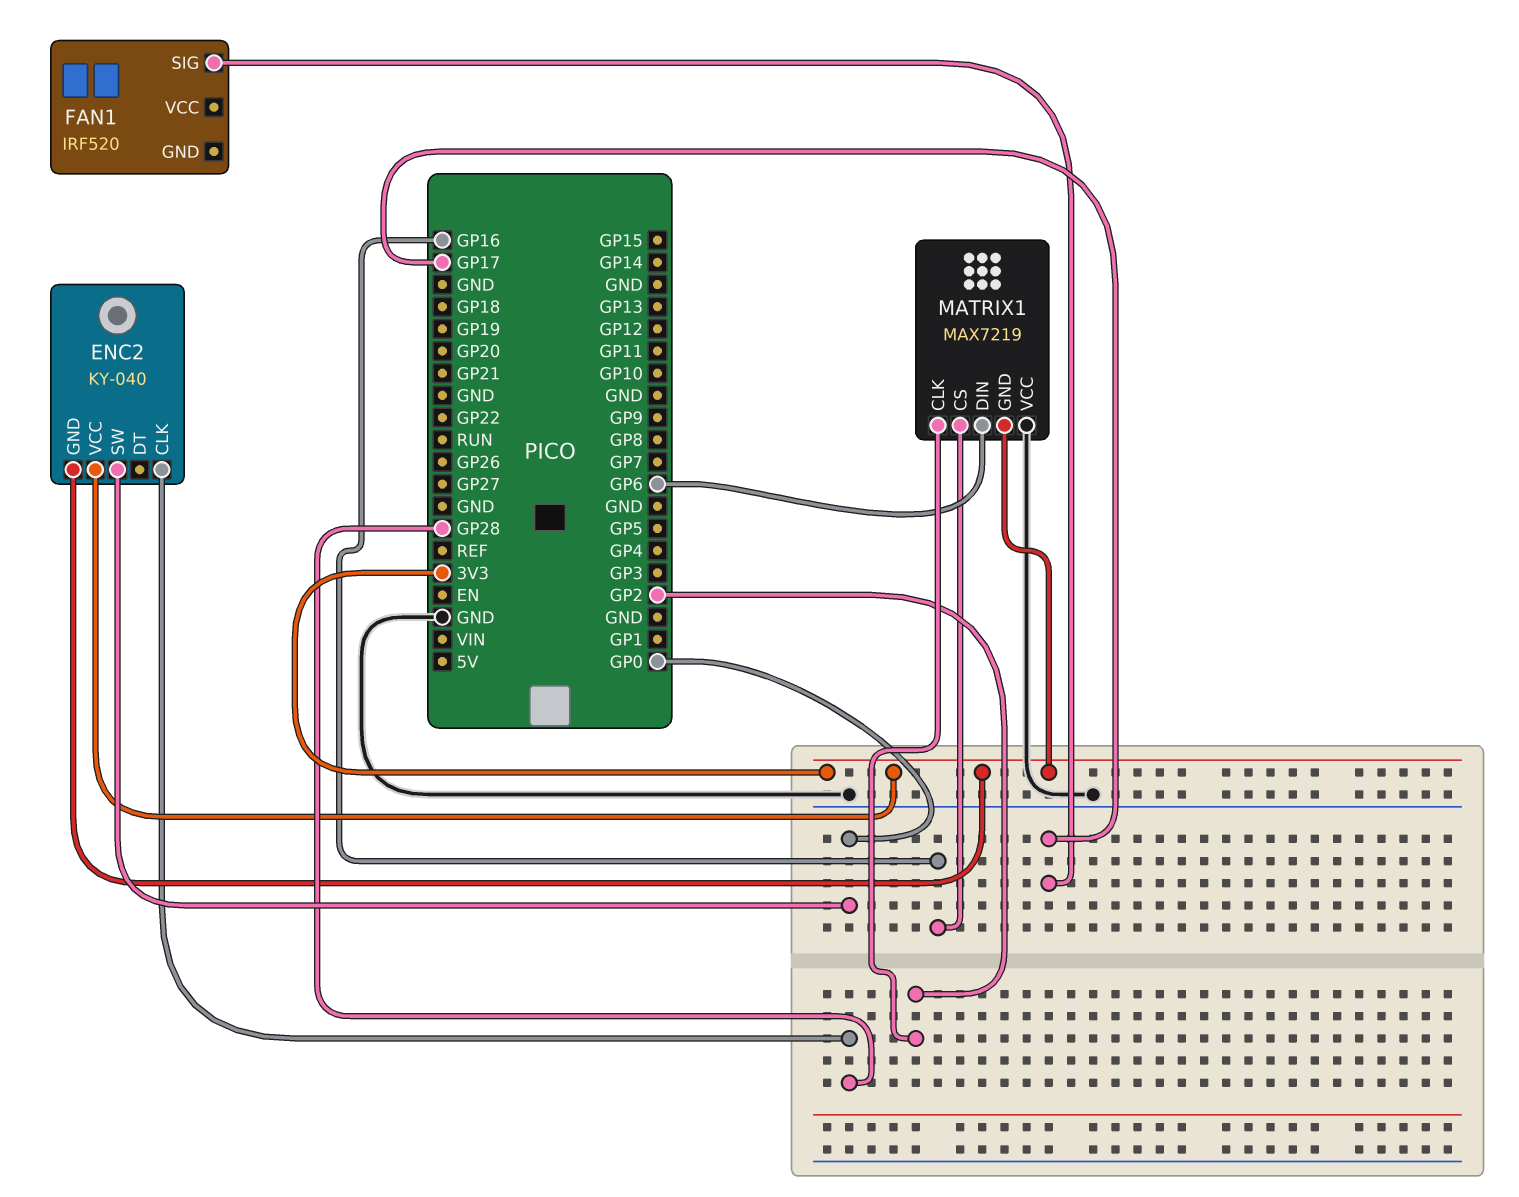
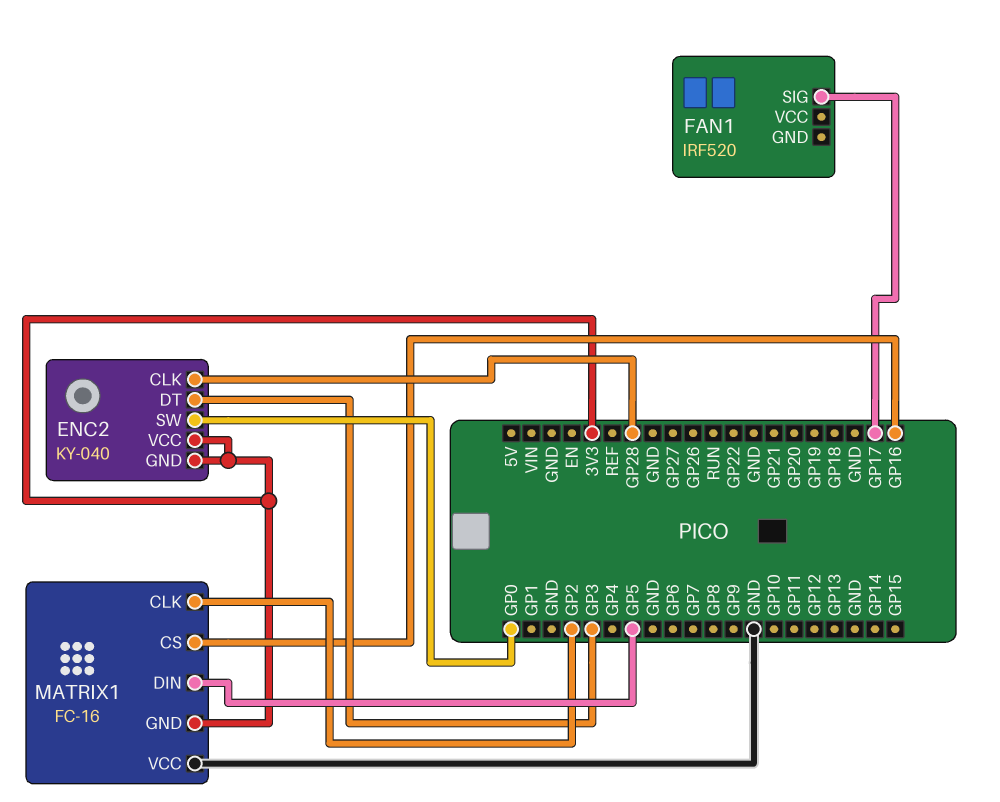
ENC2 pin DT: none -> GP3
MATRIX1: MAX7219 -> FC-16
MATRIX1 pin DIN: GP6 -> GP5

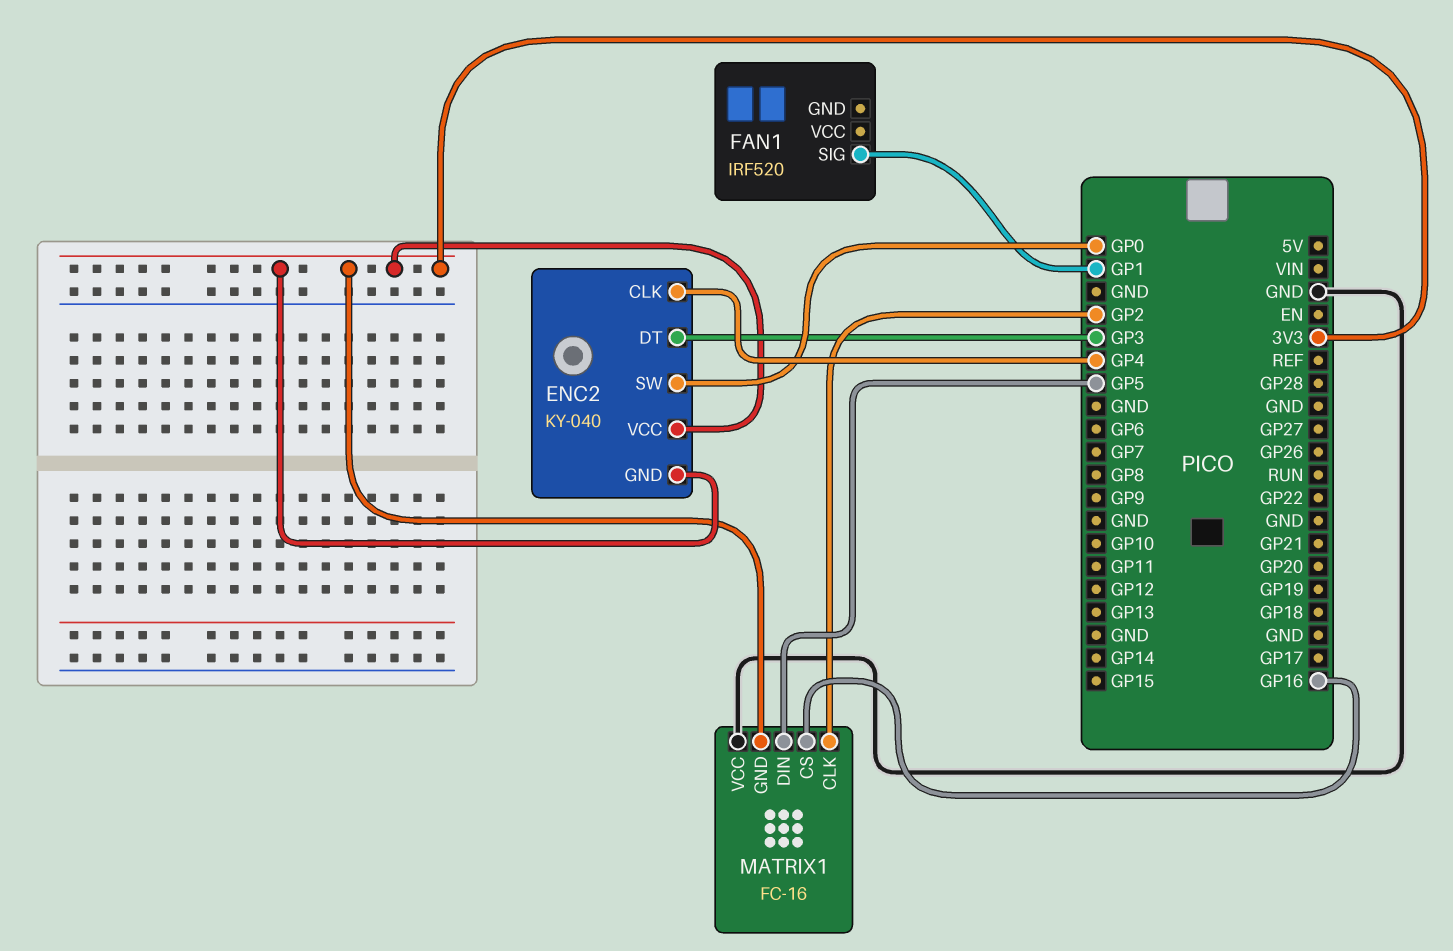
ENC2 pin CLK: GP28 -> GP4
FAN1 pin SIG: GP17 -> GP1

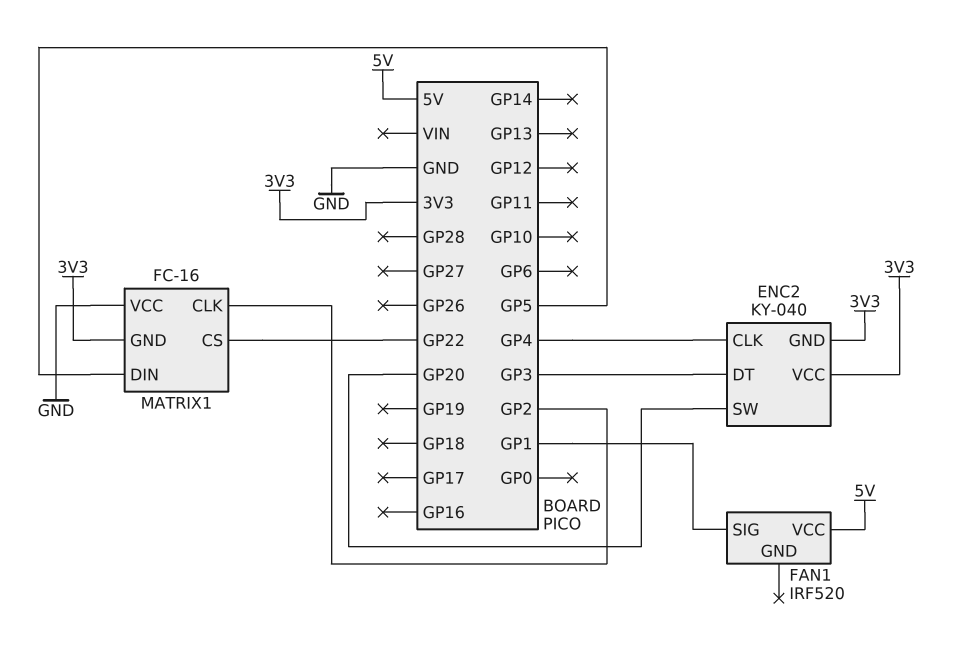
ENC2 pin SW: GP0 -> GP20
FAN1 pin VCC: none -> 5V
MATRIX1 pin CS: GP16 -> GP22

